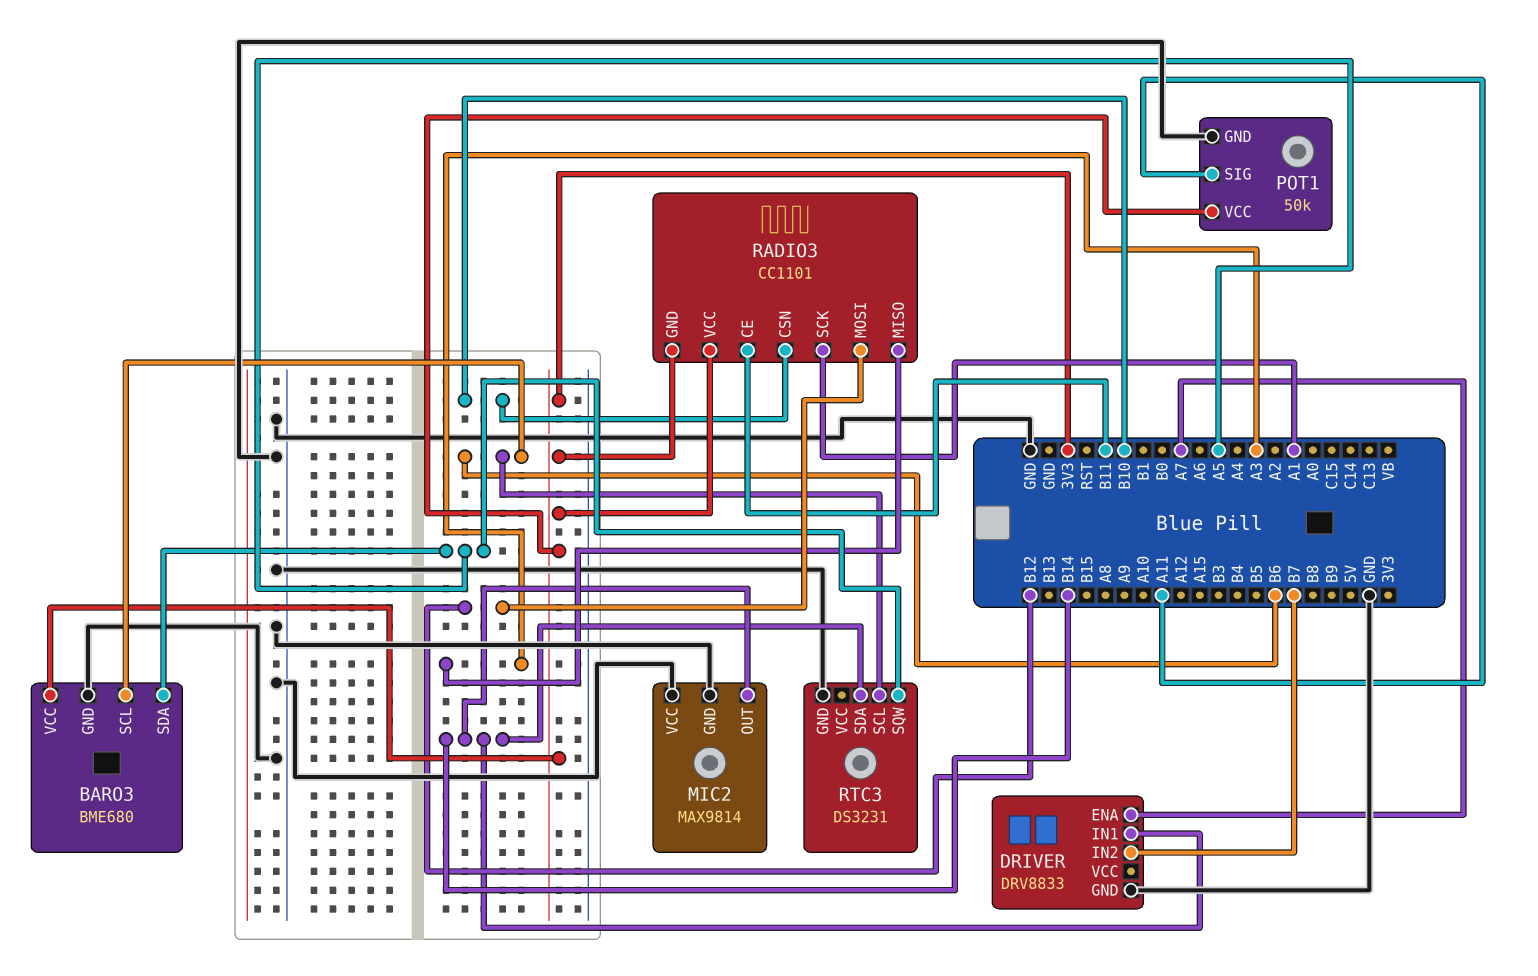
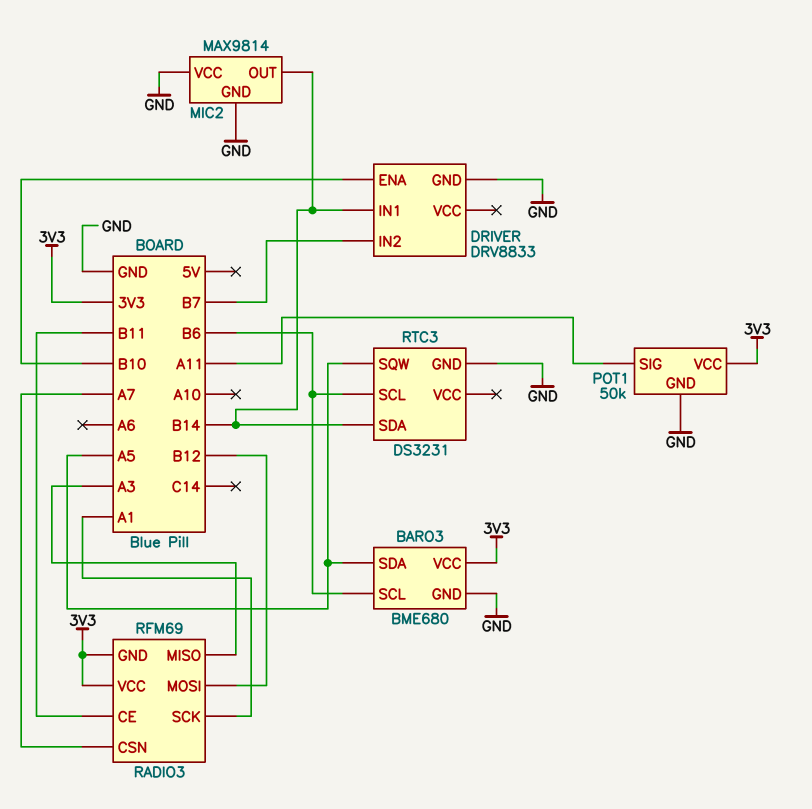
DRIVER pin ENA: A7 -> B10
RADIO3: CC1101 -> RFM69
RADIO3 pin CSN: B10 -> A7

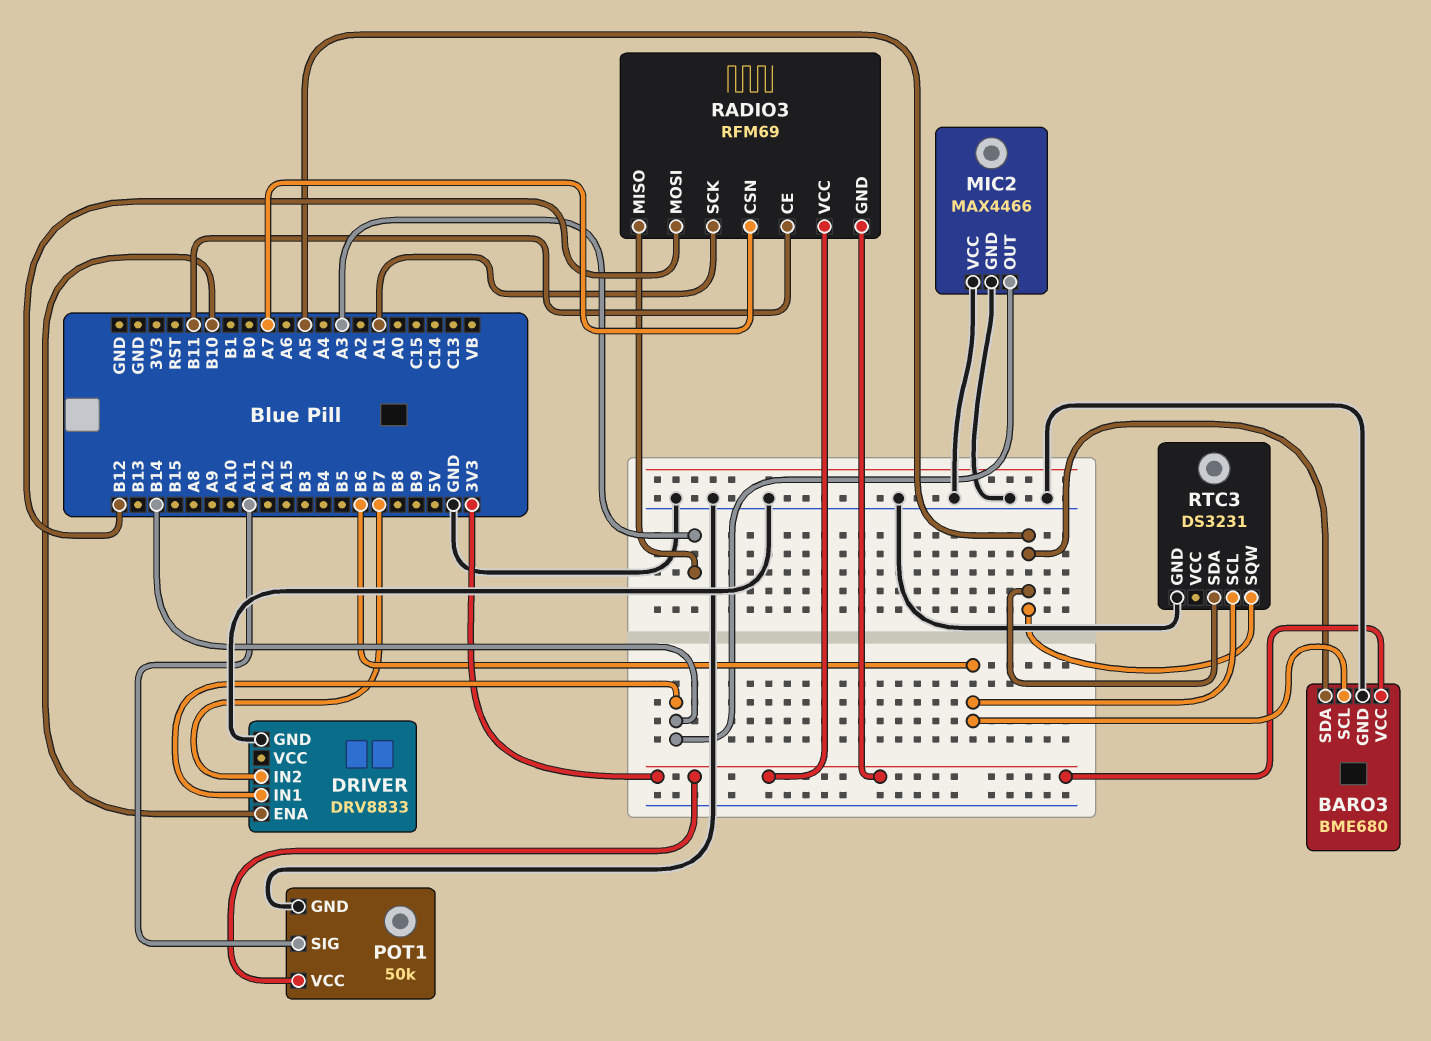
MIC2: MAX9814 -> MAX4466
RTC3 pin SDA: B14 -> A5

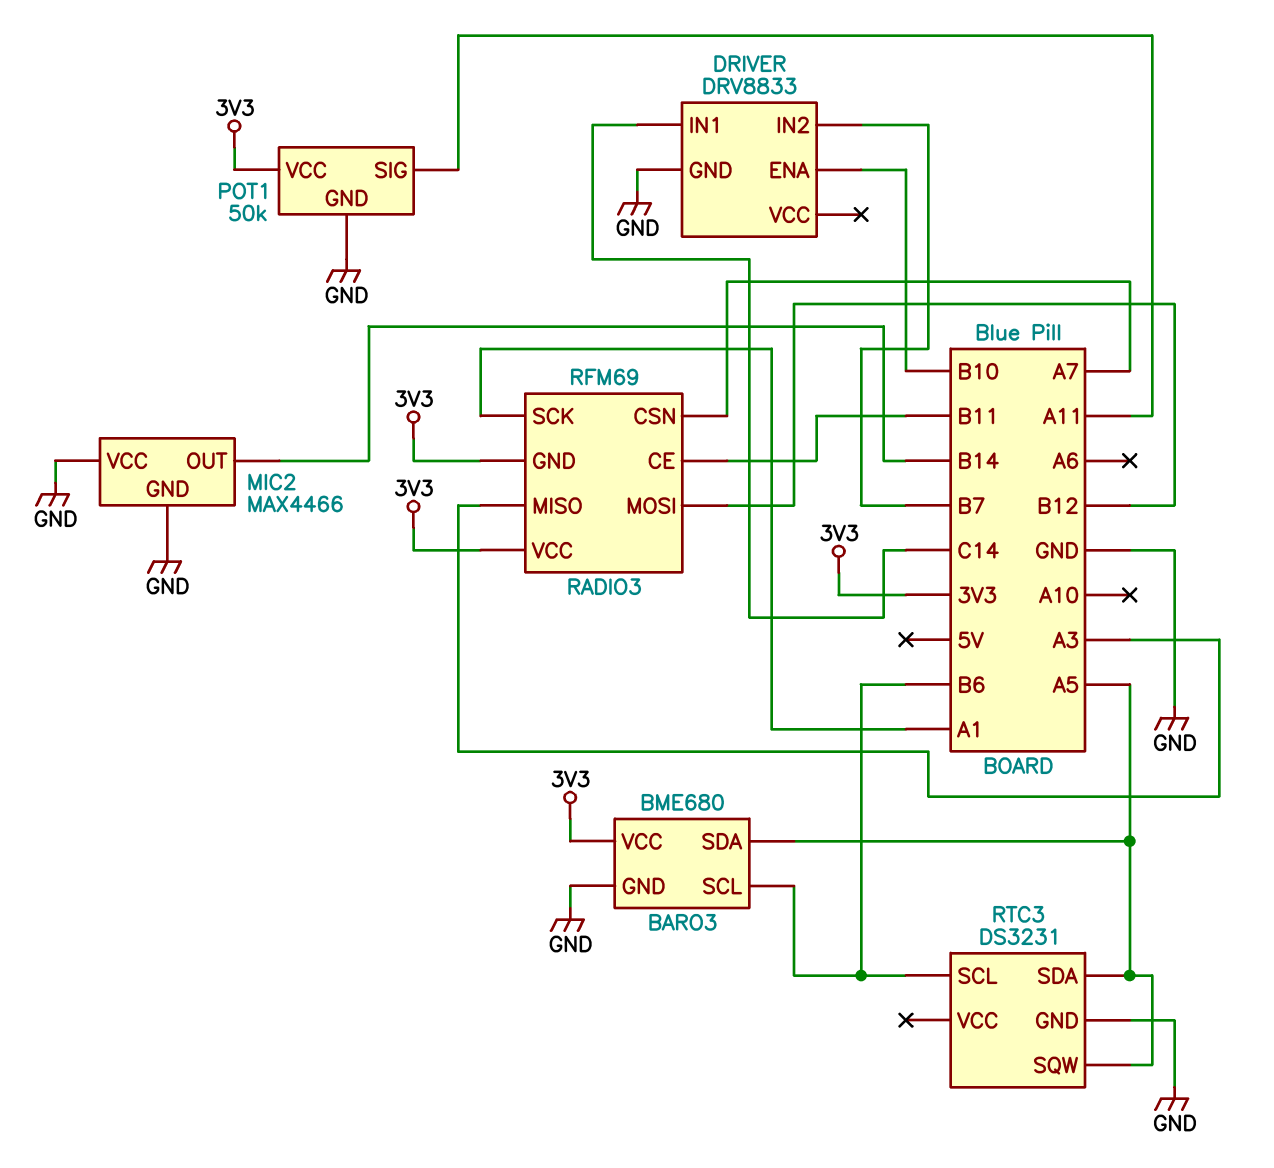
DRIVER pin IN1: B14 -> C14

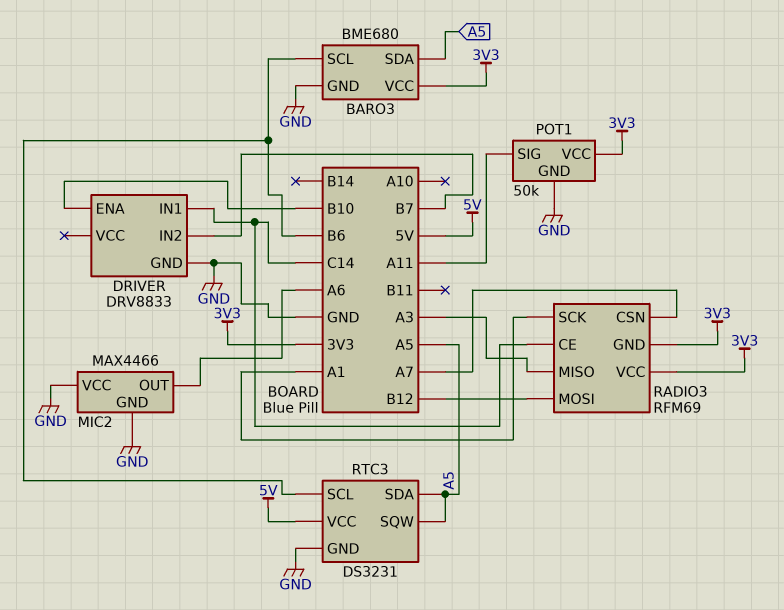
MIC2 pin OUT: B14 -> A6
RADIO3 pin CE: B11 -> C14
RTC3 pin VCC: none -> 5V

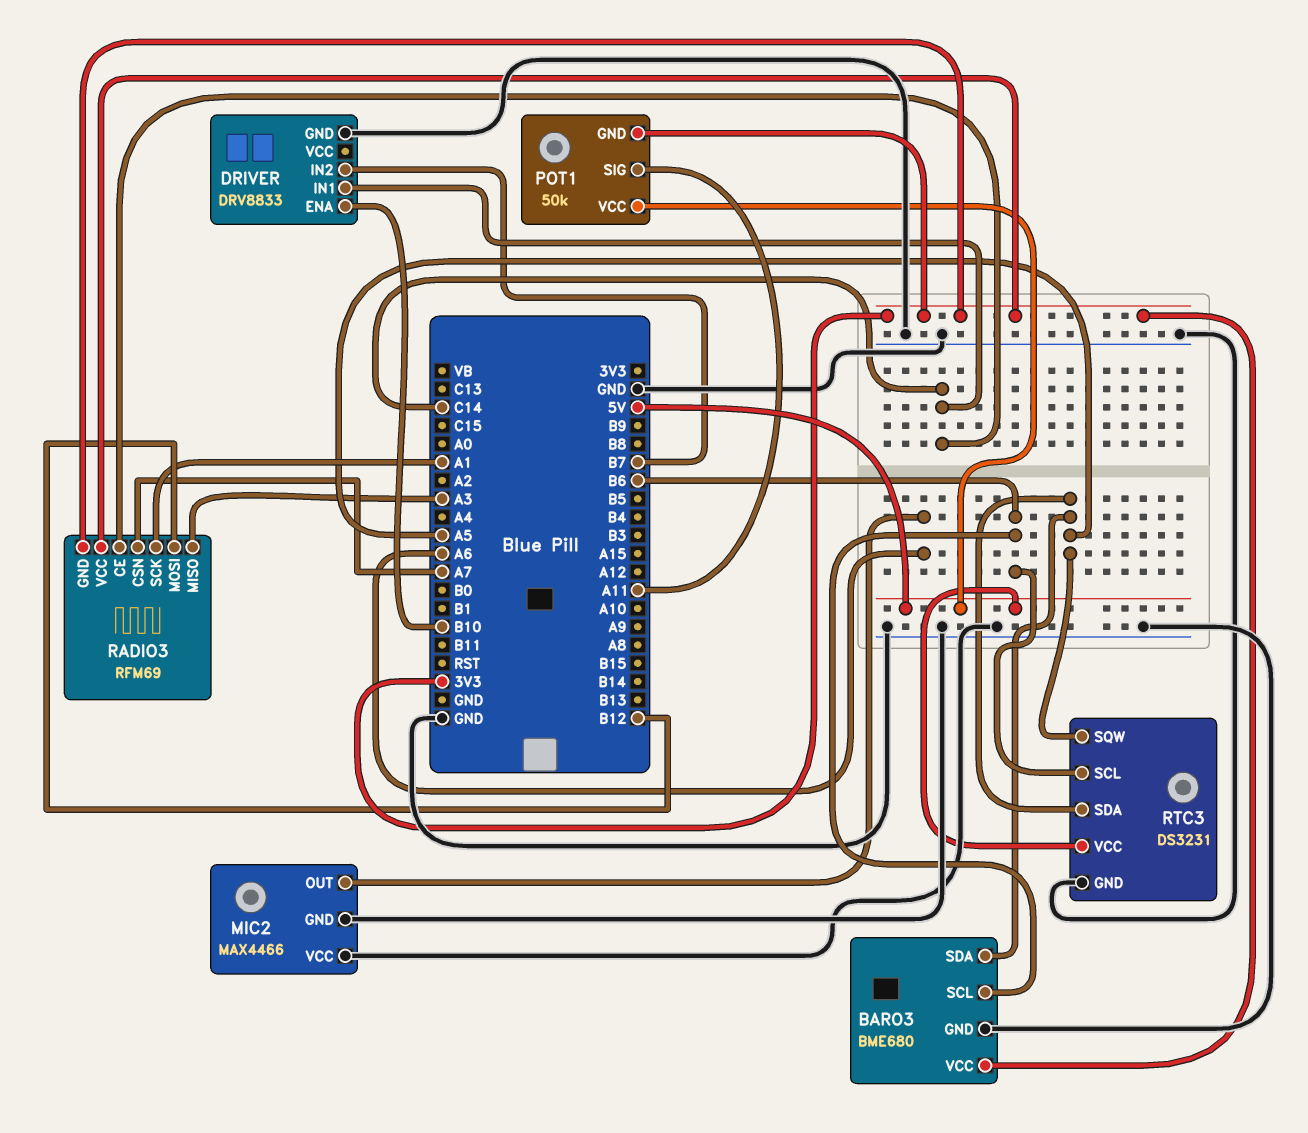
POT1 pin GND: GND -> 3V3
POT1 pin VCC: 3V3 -> 5V

